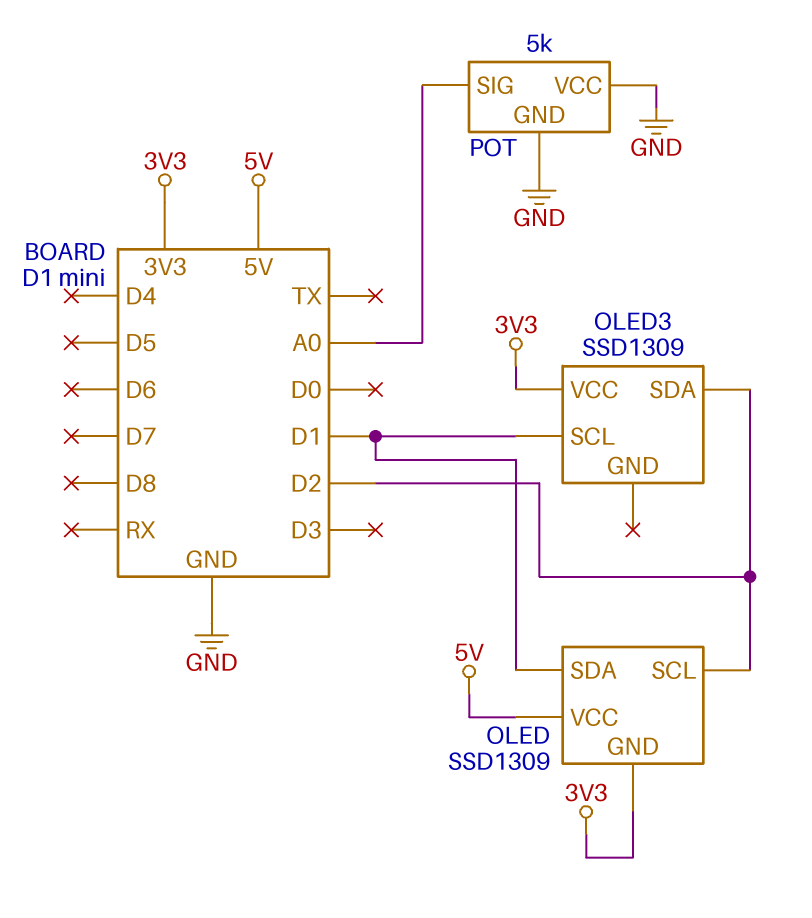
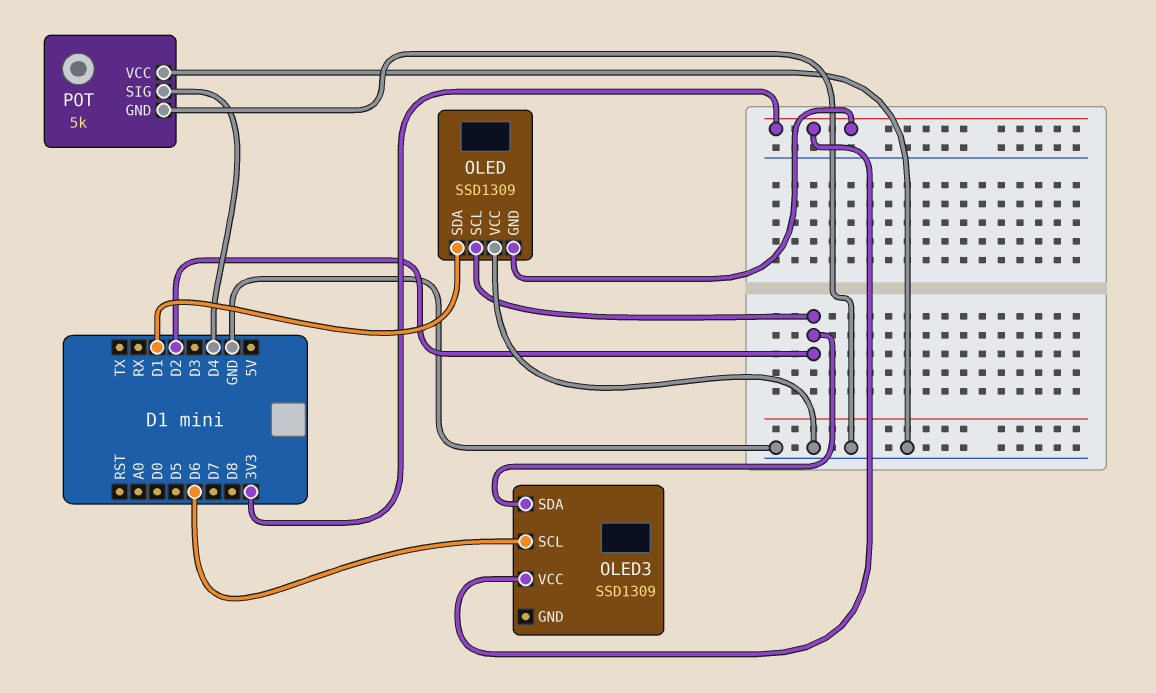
OLED pin VCC: 5V -> GND
OLED3 pin SCL: D1 -> D6
POT pin SIG: A0 -> D4

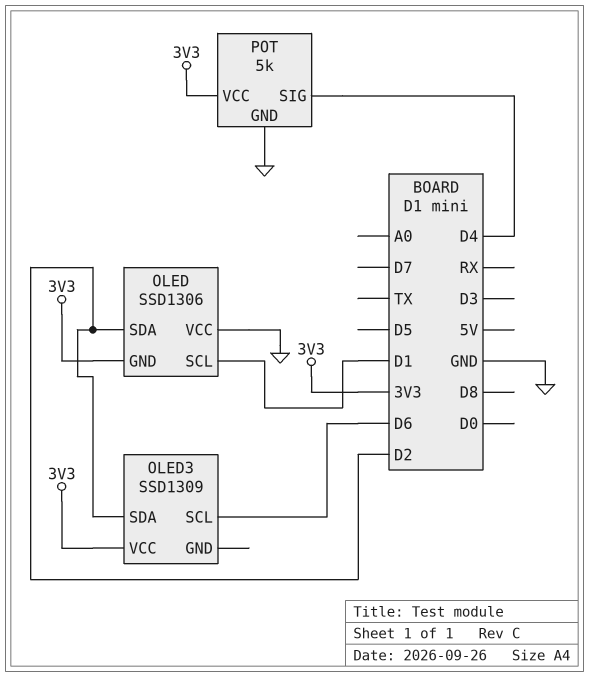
OLED: SSD1309 -> SSD1306
OLED pin SCL: D2 -> D1
OLED pin SDA: D1 -> D2
POT pin VCC: GND -> 3V3

